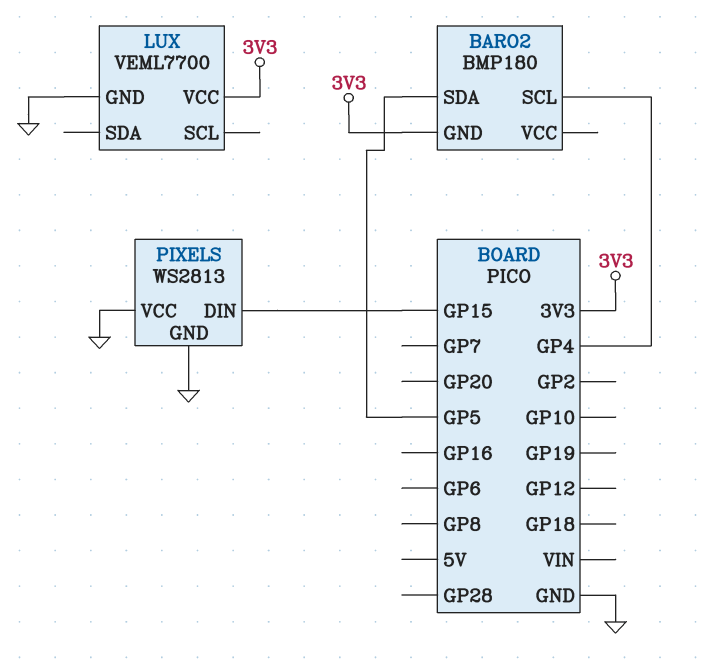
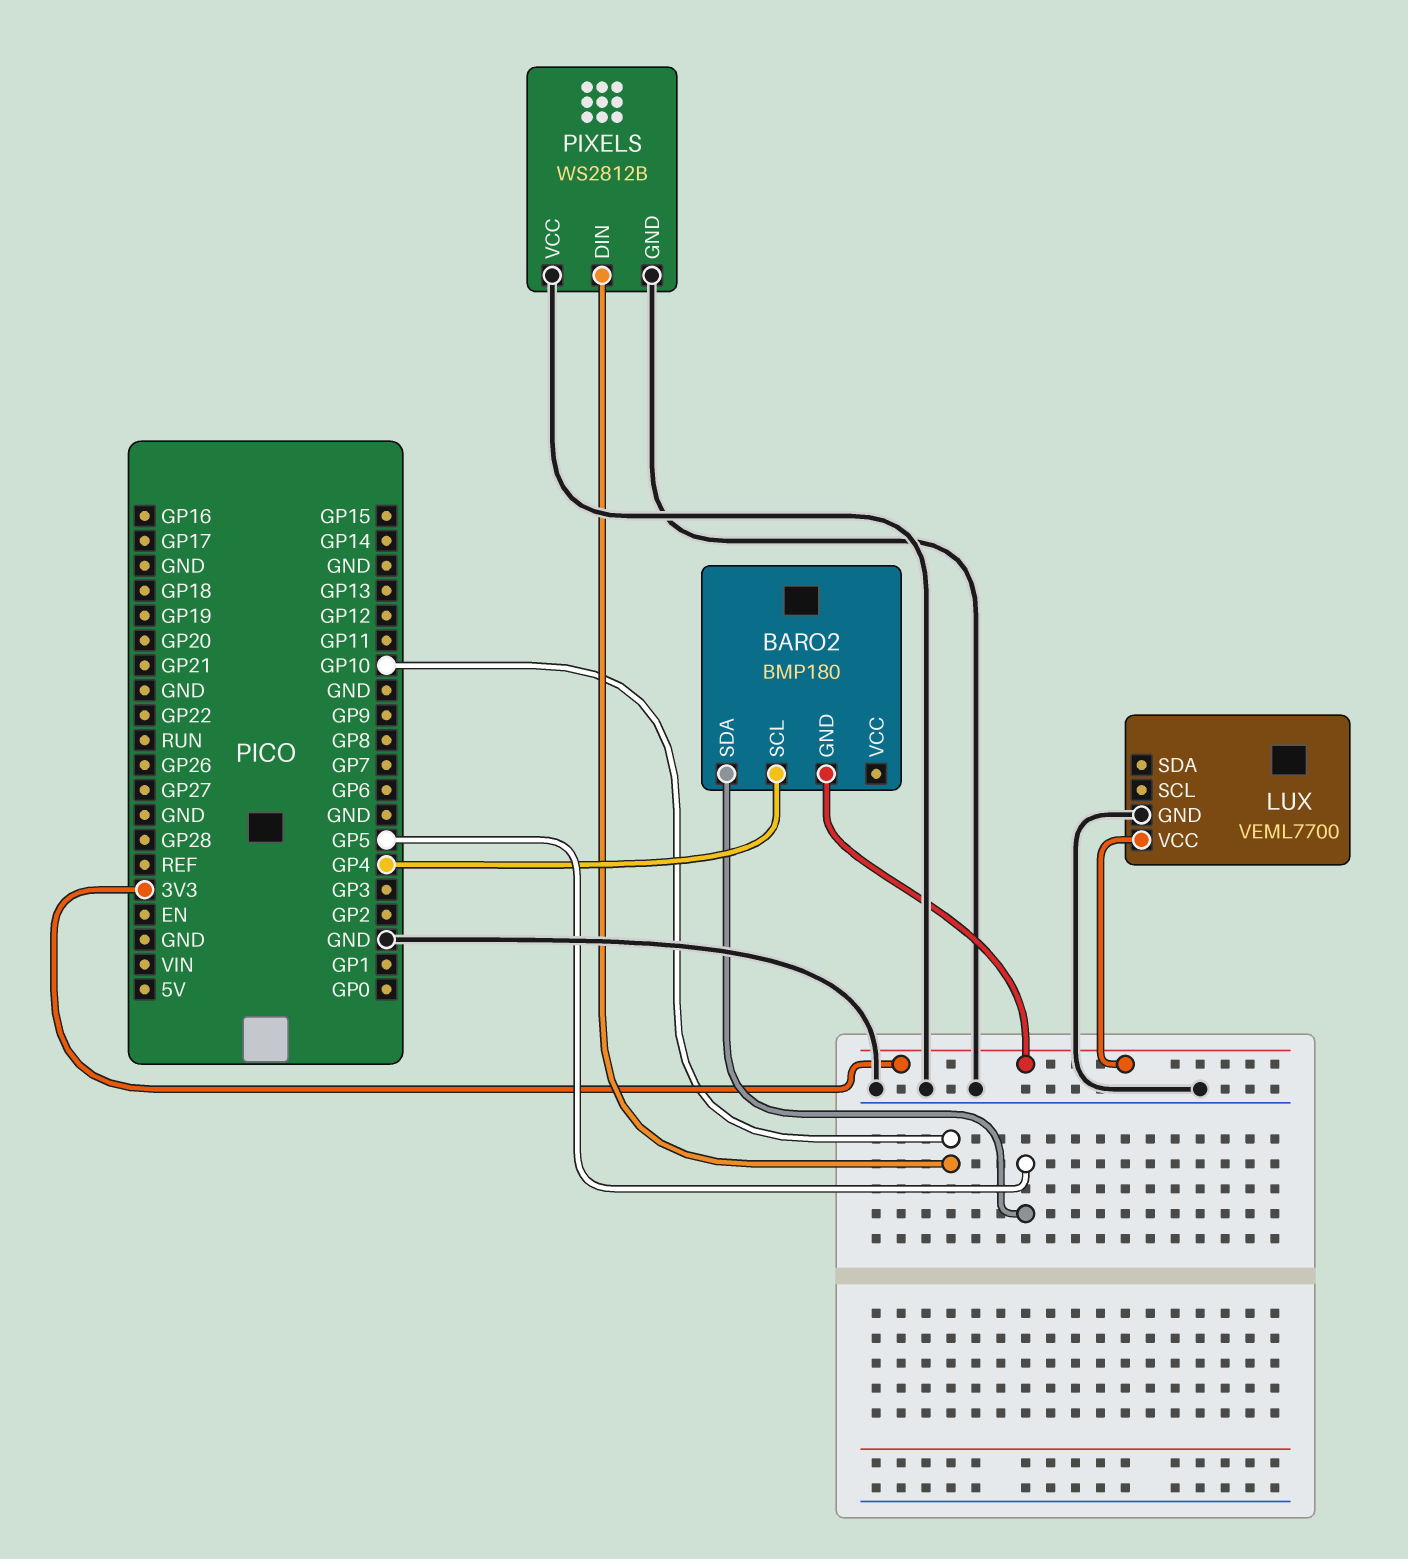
PIXELS: WS2813 -> WS2812B
PIXELS pin DIN: GP15 -> GP10

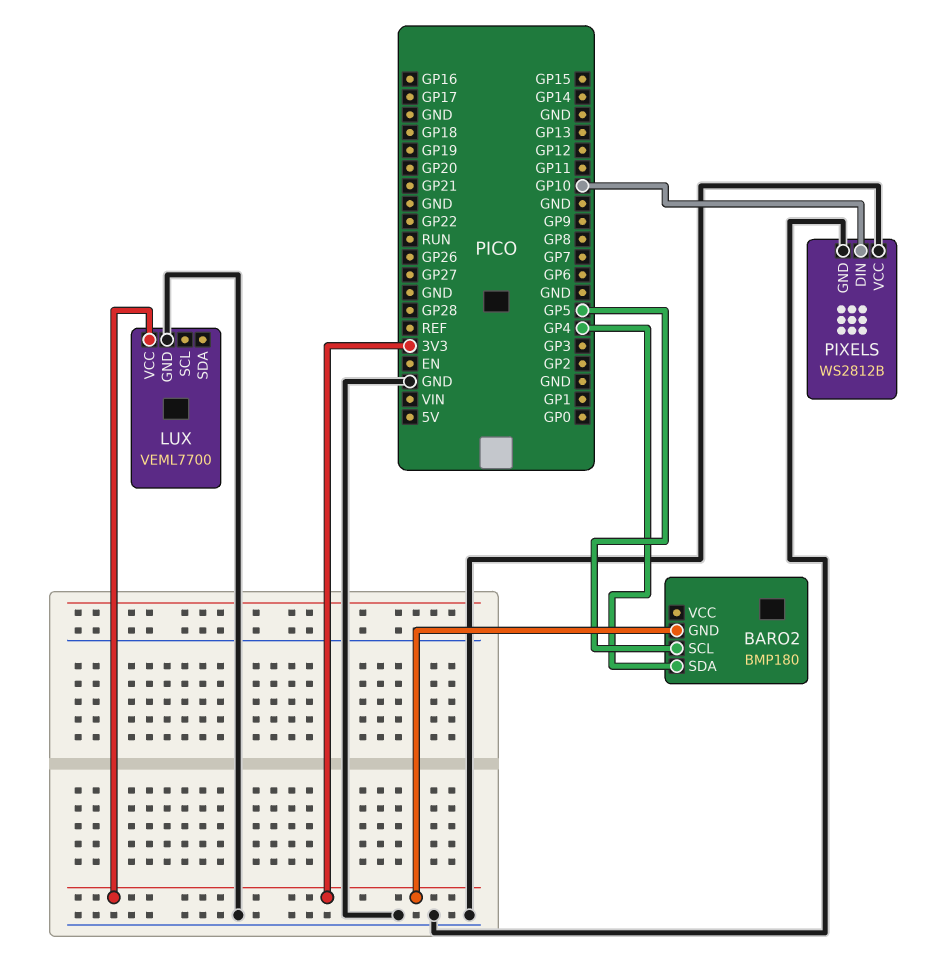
BARO2 pin SCL: GP4 -> GP5
BARO2 pin SDA: GP5 -> GP4

